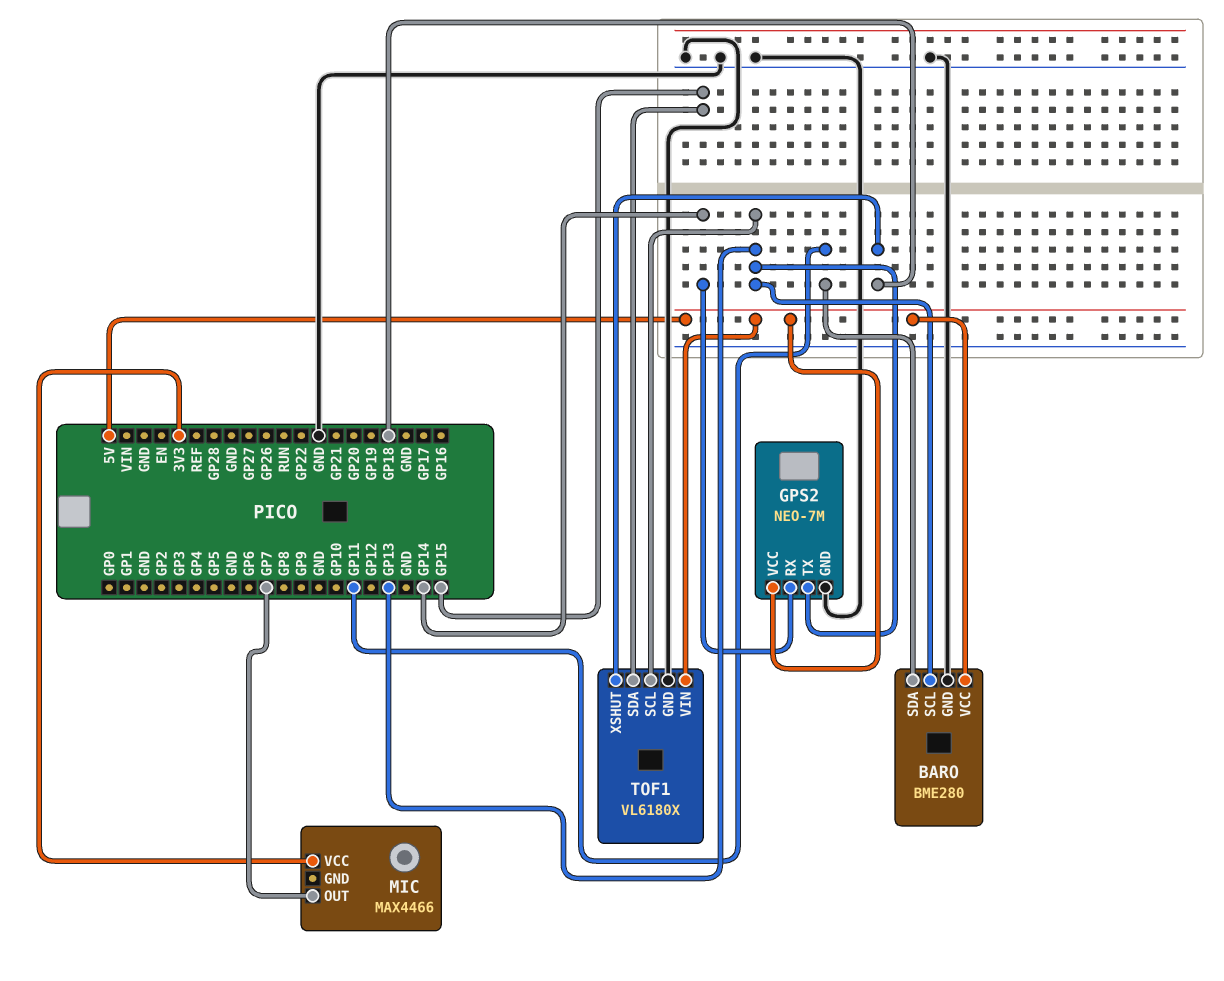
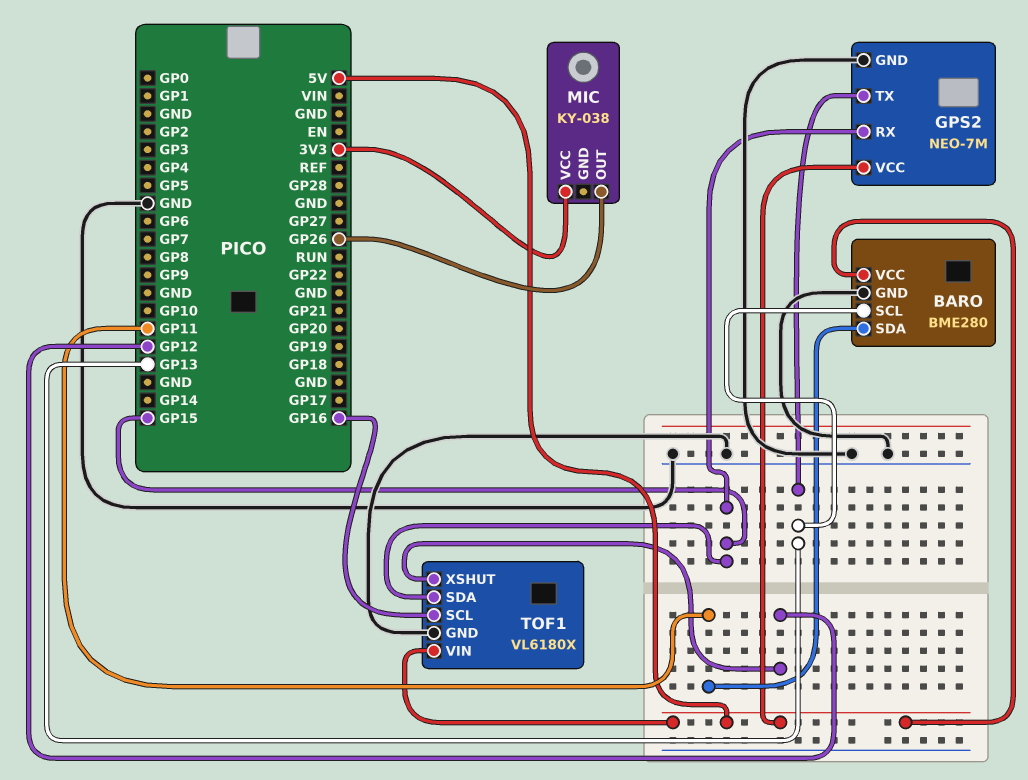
GPS2 pin RX: GP14 -> GP15
MIC: MAX4466 -> KY-038
MIC pin OUT: GP7 -> GP26
TOF1 pin SCL: GP13 -> GP16
TOF1 pin XSHUT: GP18 -> GP12

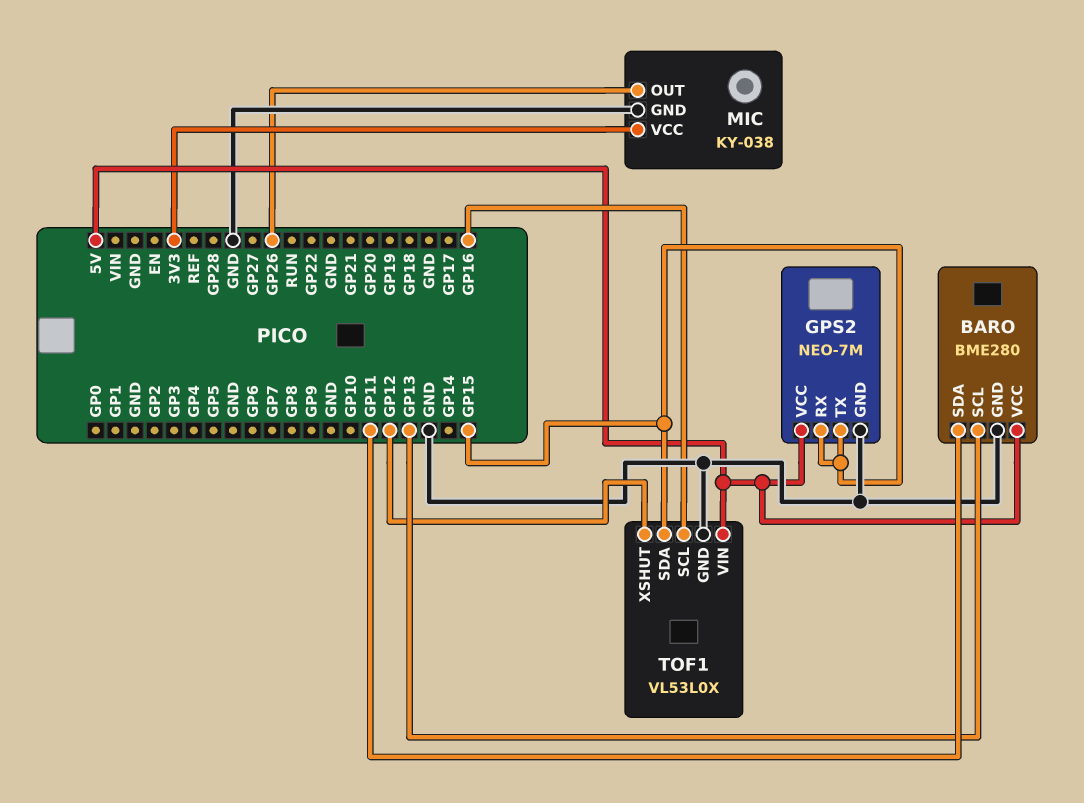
GPS2 pin TX: GP13 -> GP15
MIC pin GND: none -> GND
TOF1: VL6180X -> VL53L0X

